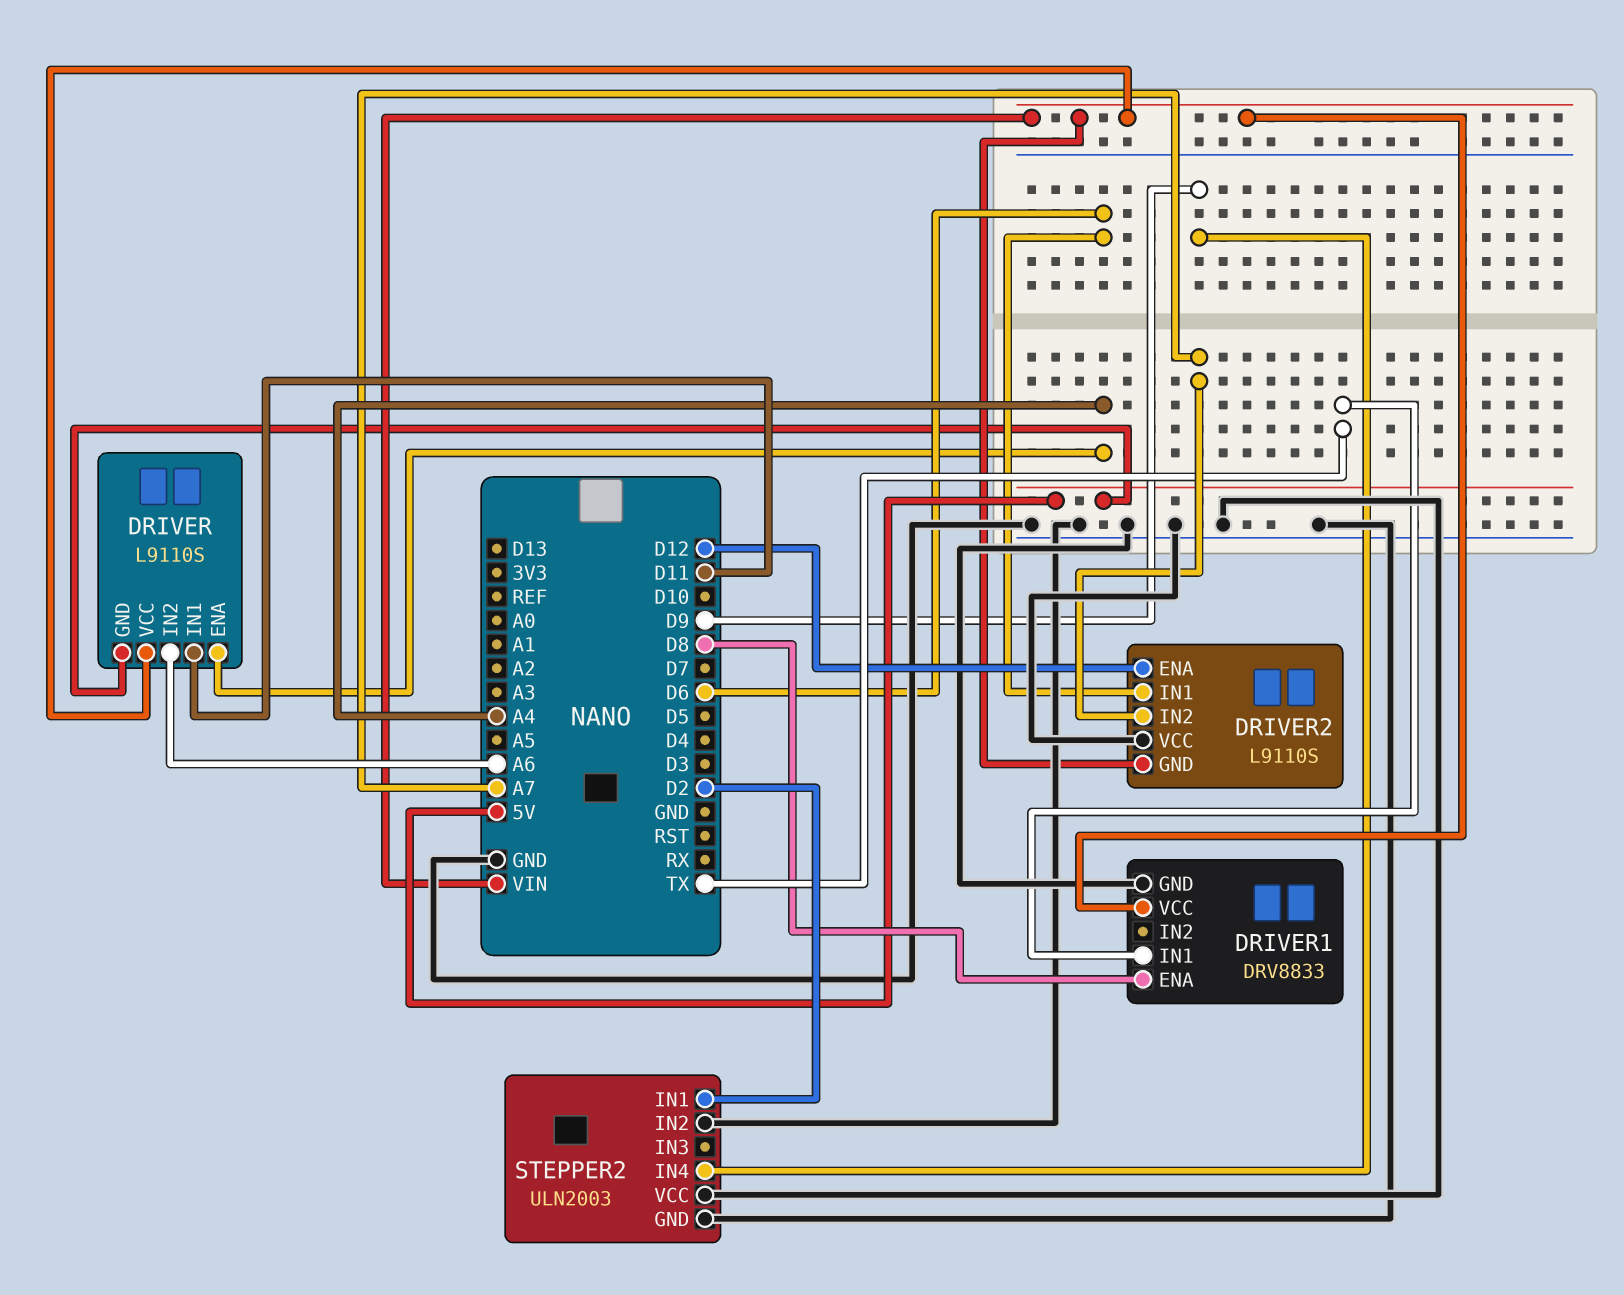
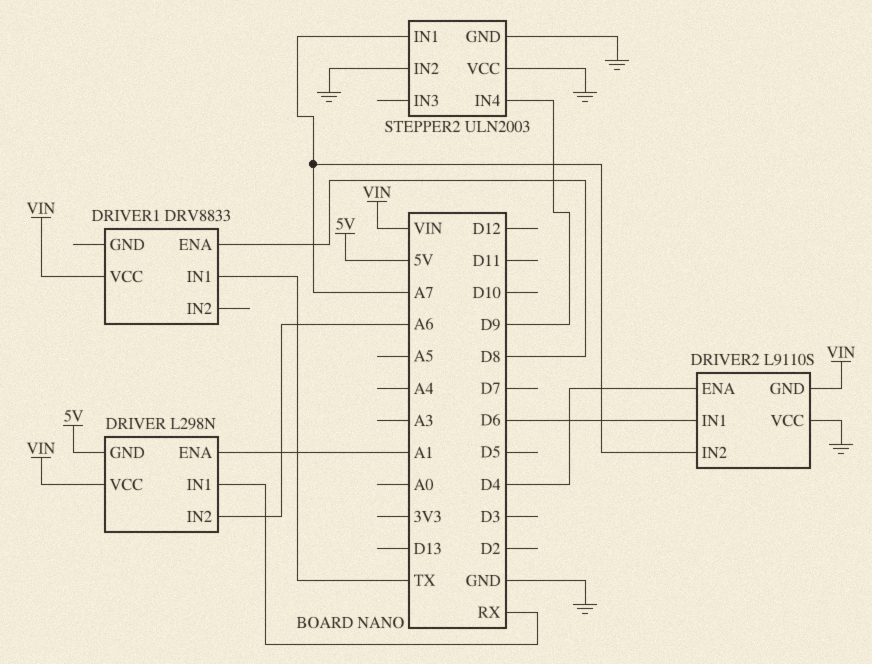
DRIVER: L9110S -> L298N
DRIVER pin ENA: A4 -> A1
DRIVER pin IN1: D11 -> RX
DRIVER1 pin GND: GND -> none
DRIVER2 pin ENA: D12 -> D4
STEPPER2 pin IN1: D2 -> A7

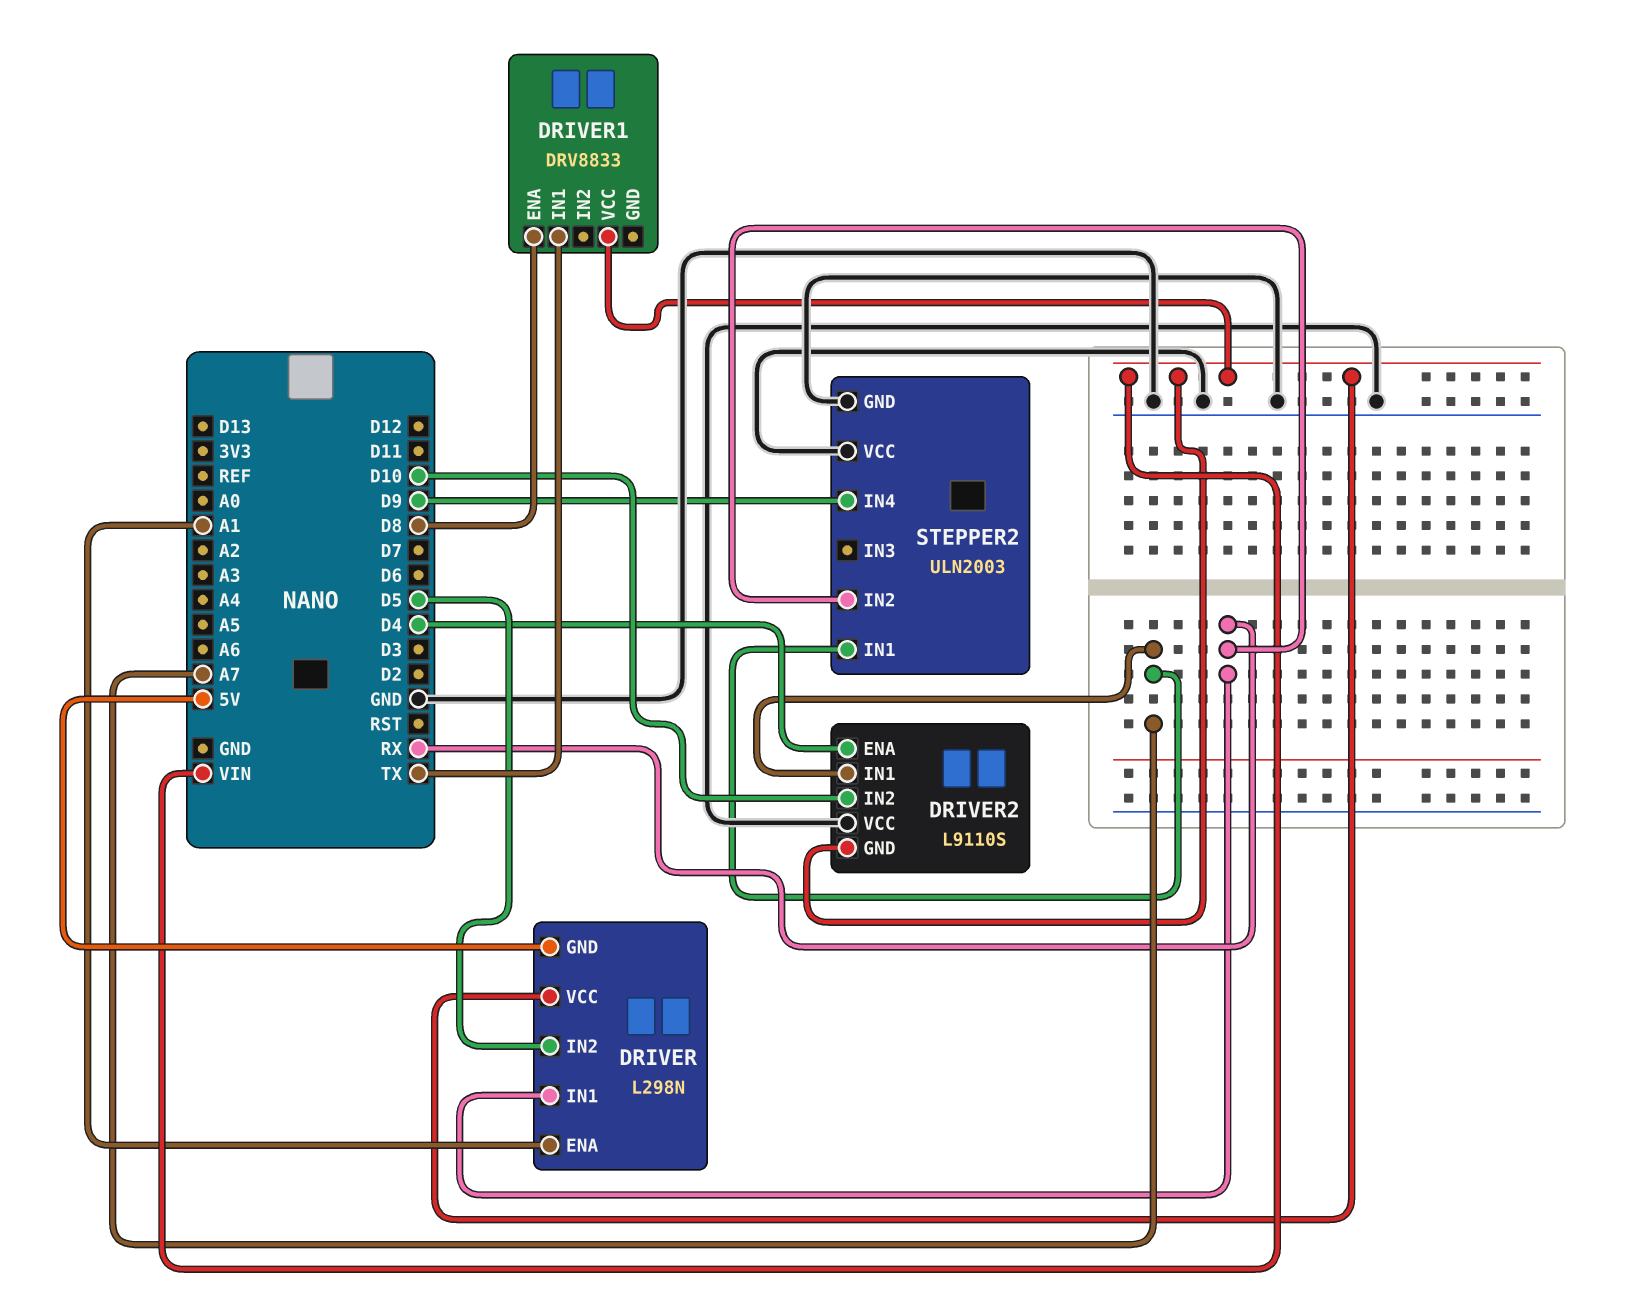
DRIVER pin IN2: A6 -> D5
DRIVER2 pin IN1: D6 -> A7
DRIVER2 pin IN2: A7 -> D10
STEPPER2 pin IN2: GND -> RX

